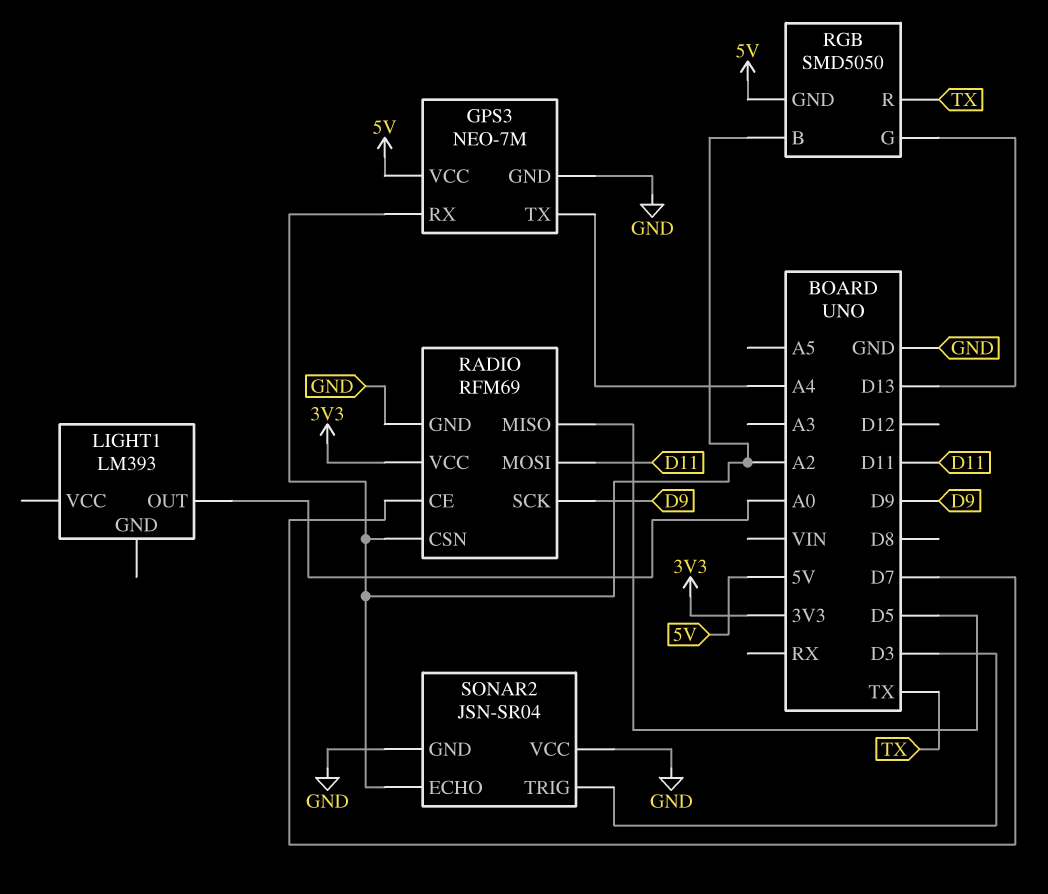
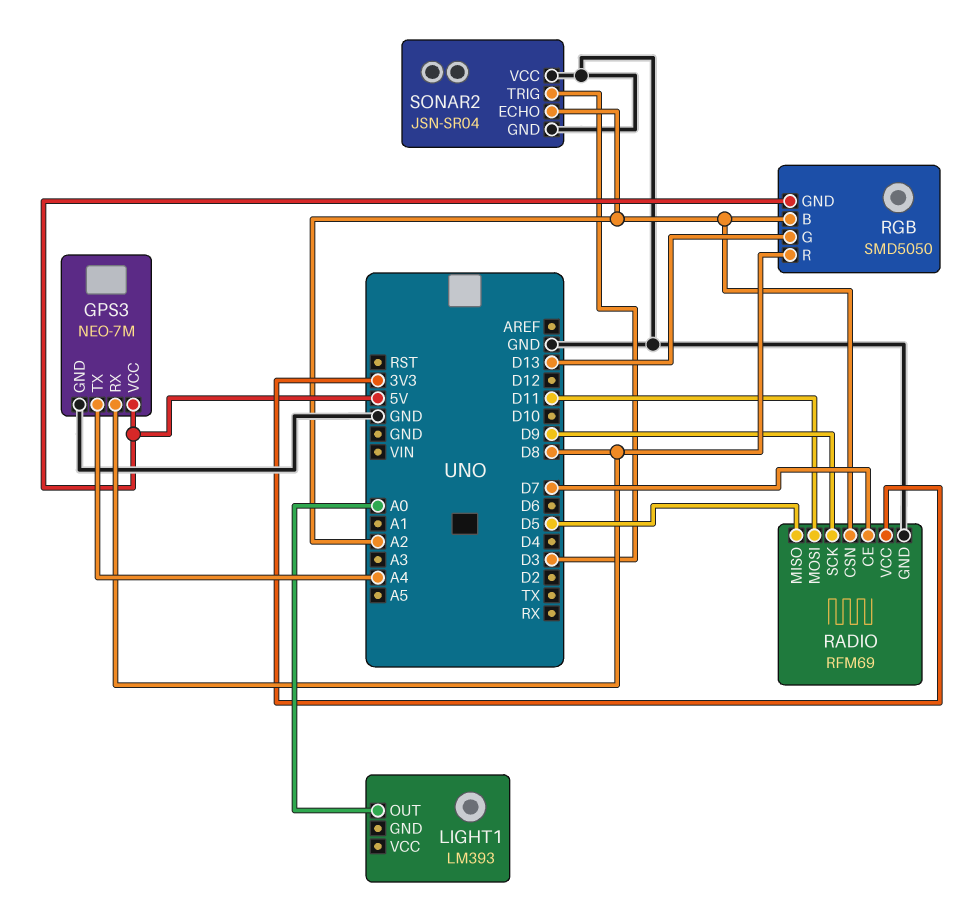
GPS3 pin RX: A2 -> D8
RGB pin R: TX -> D8

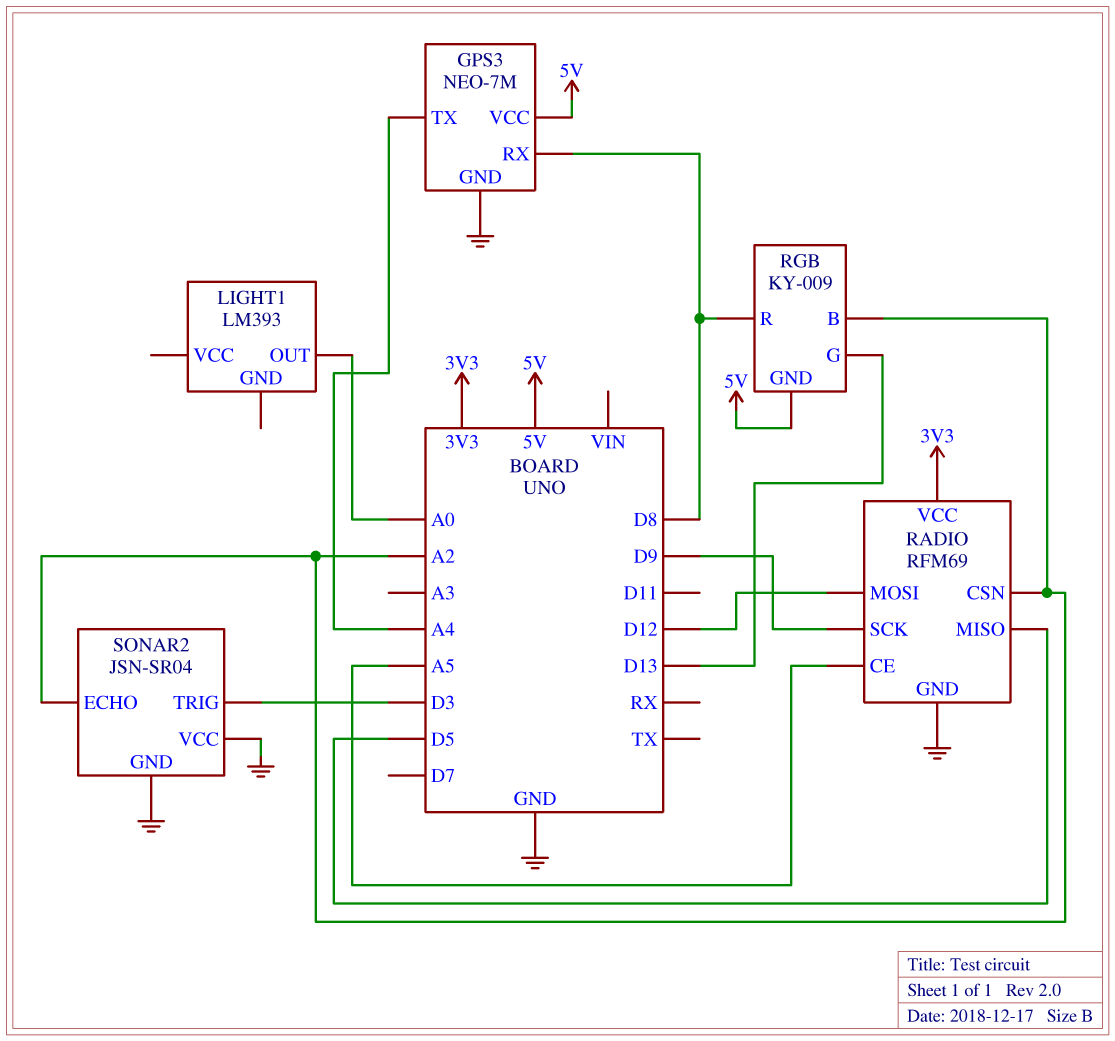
RADIO pin CE: D7 -> A5
RADIO pin MOSI: D11 -> D12
RGB: SMD5050 -> KY-009

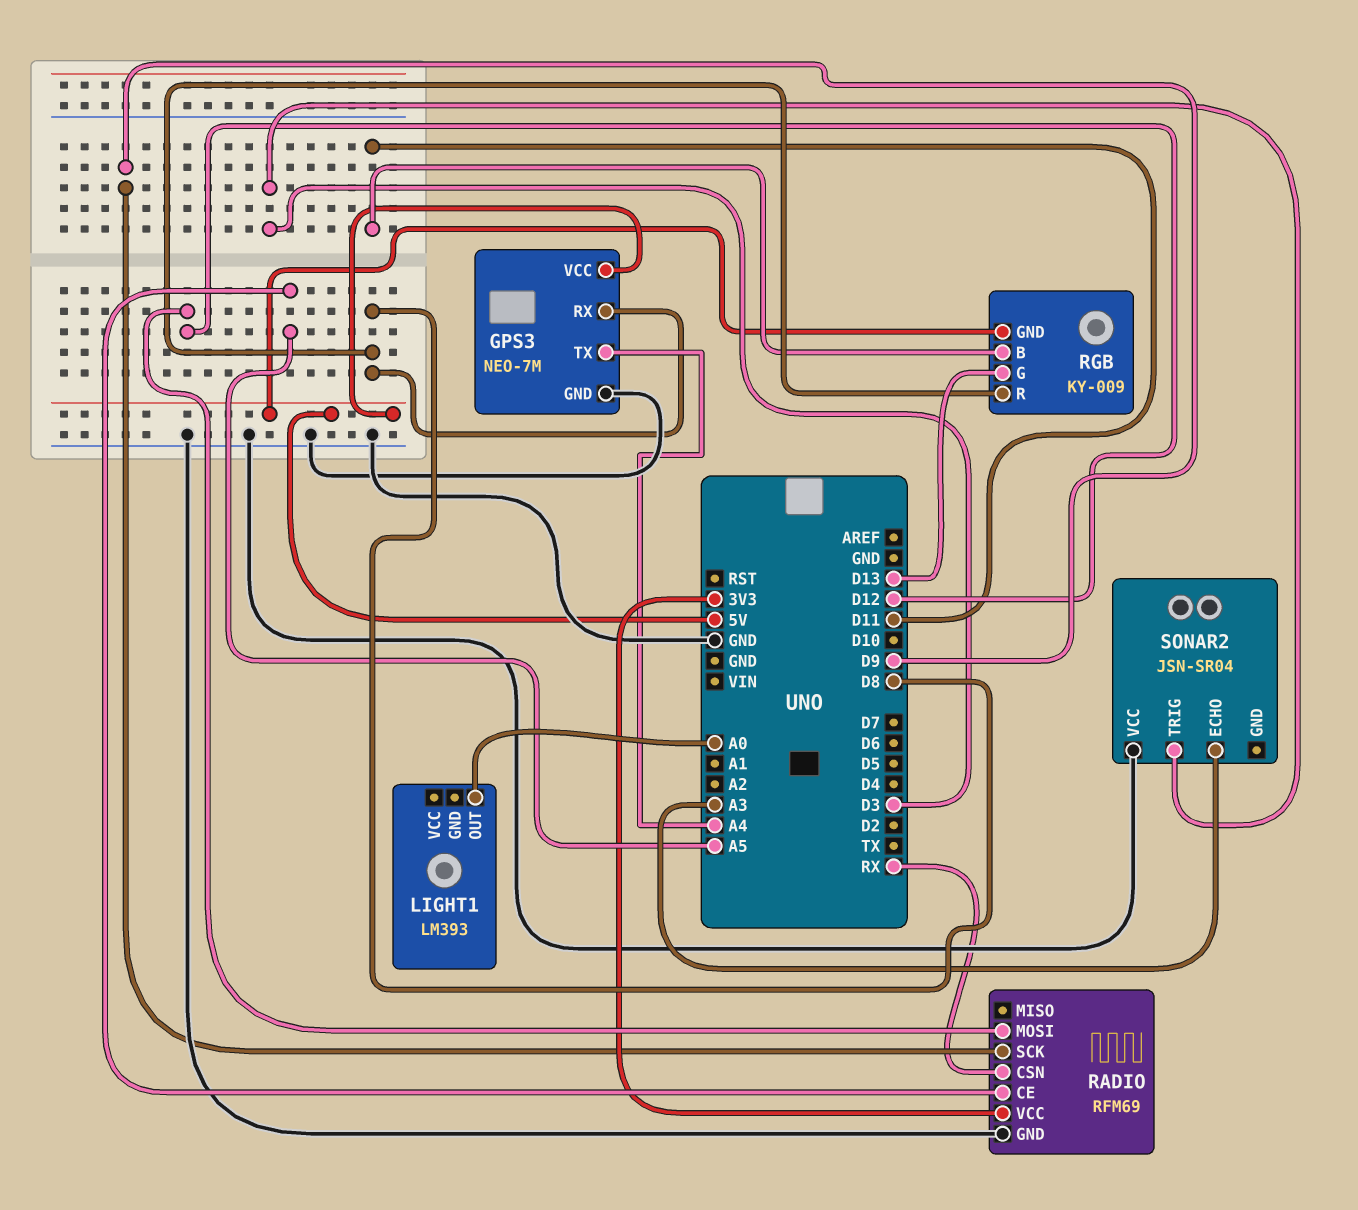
RADIO pin CSN: A2 -> RX
RADIO pin MISO: D5 -> none
RGB pin B: A2 -> D11
SONAR2 pin ECHO: A2 -> A3
SONAR2 pin GND: GND -> none

